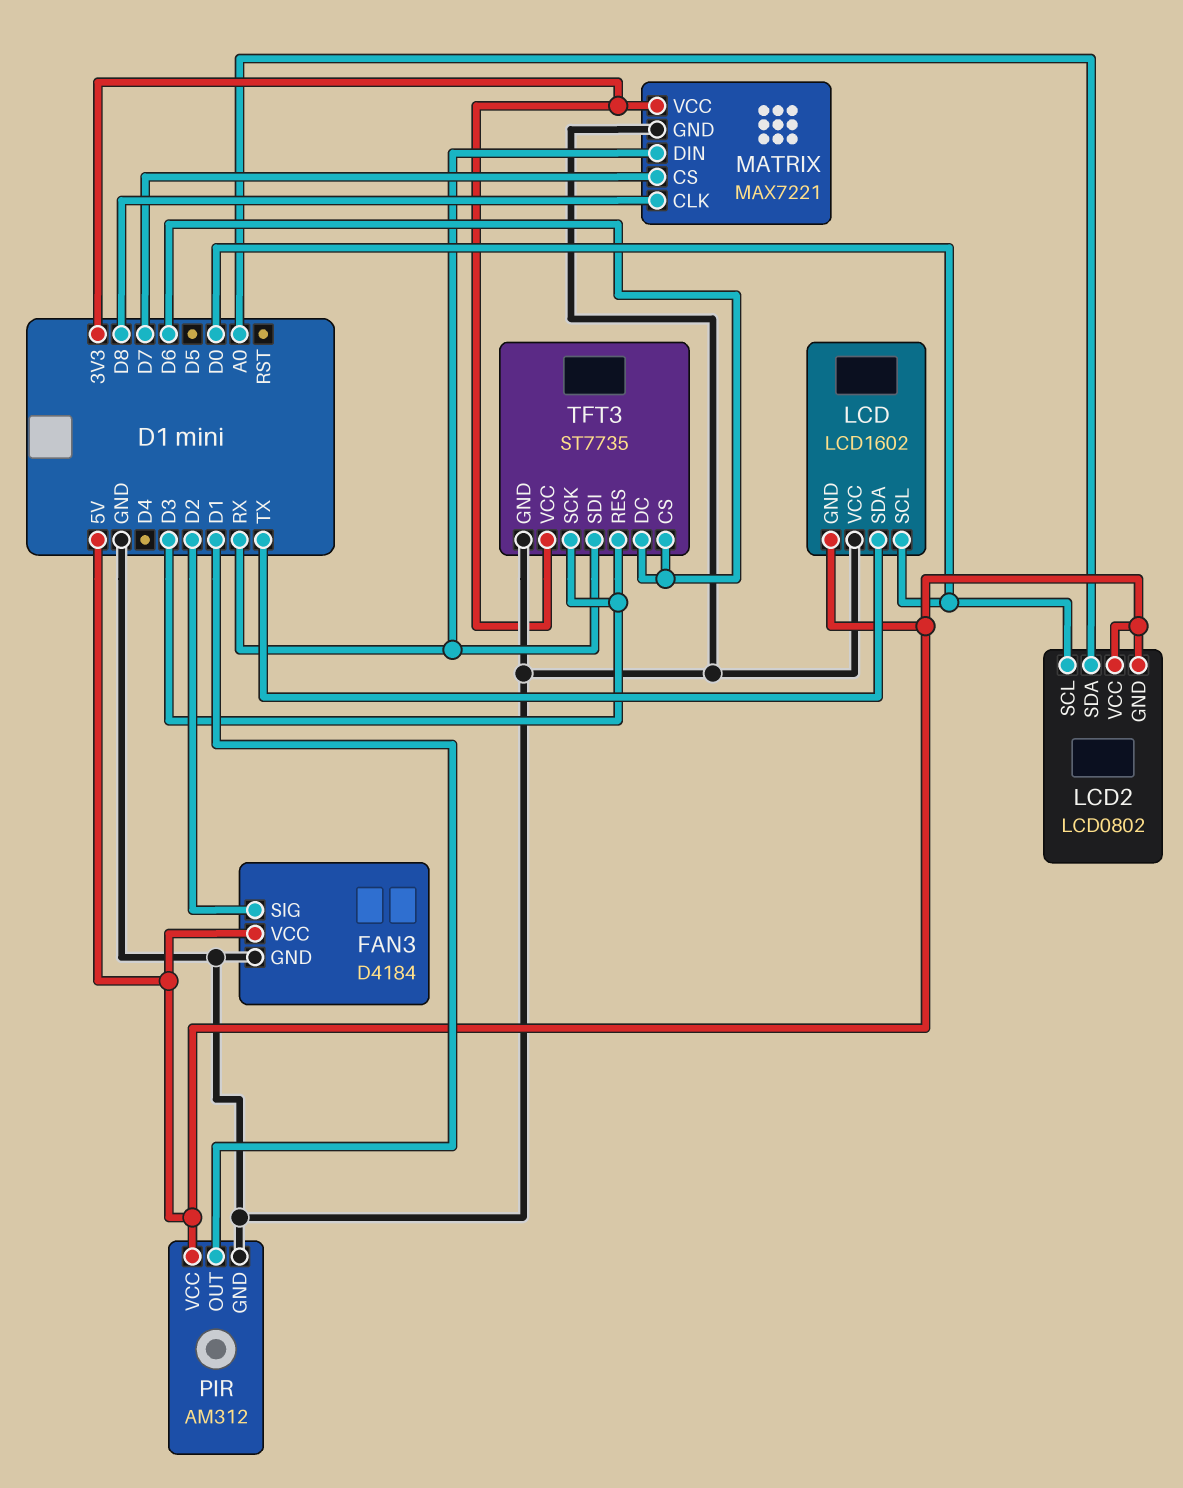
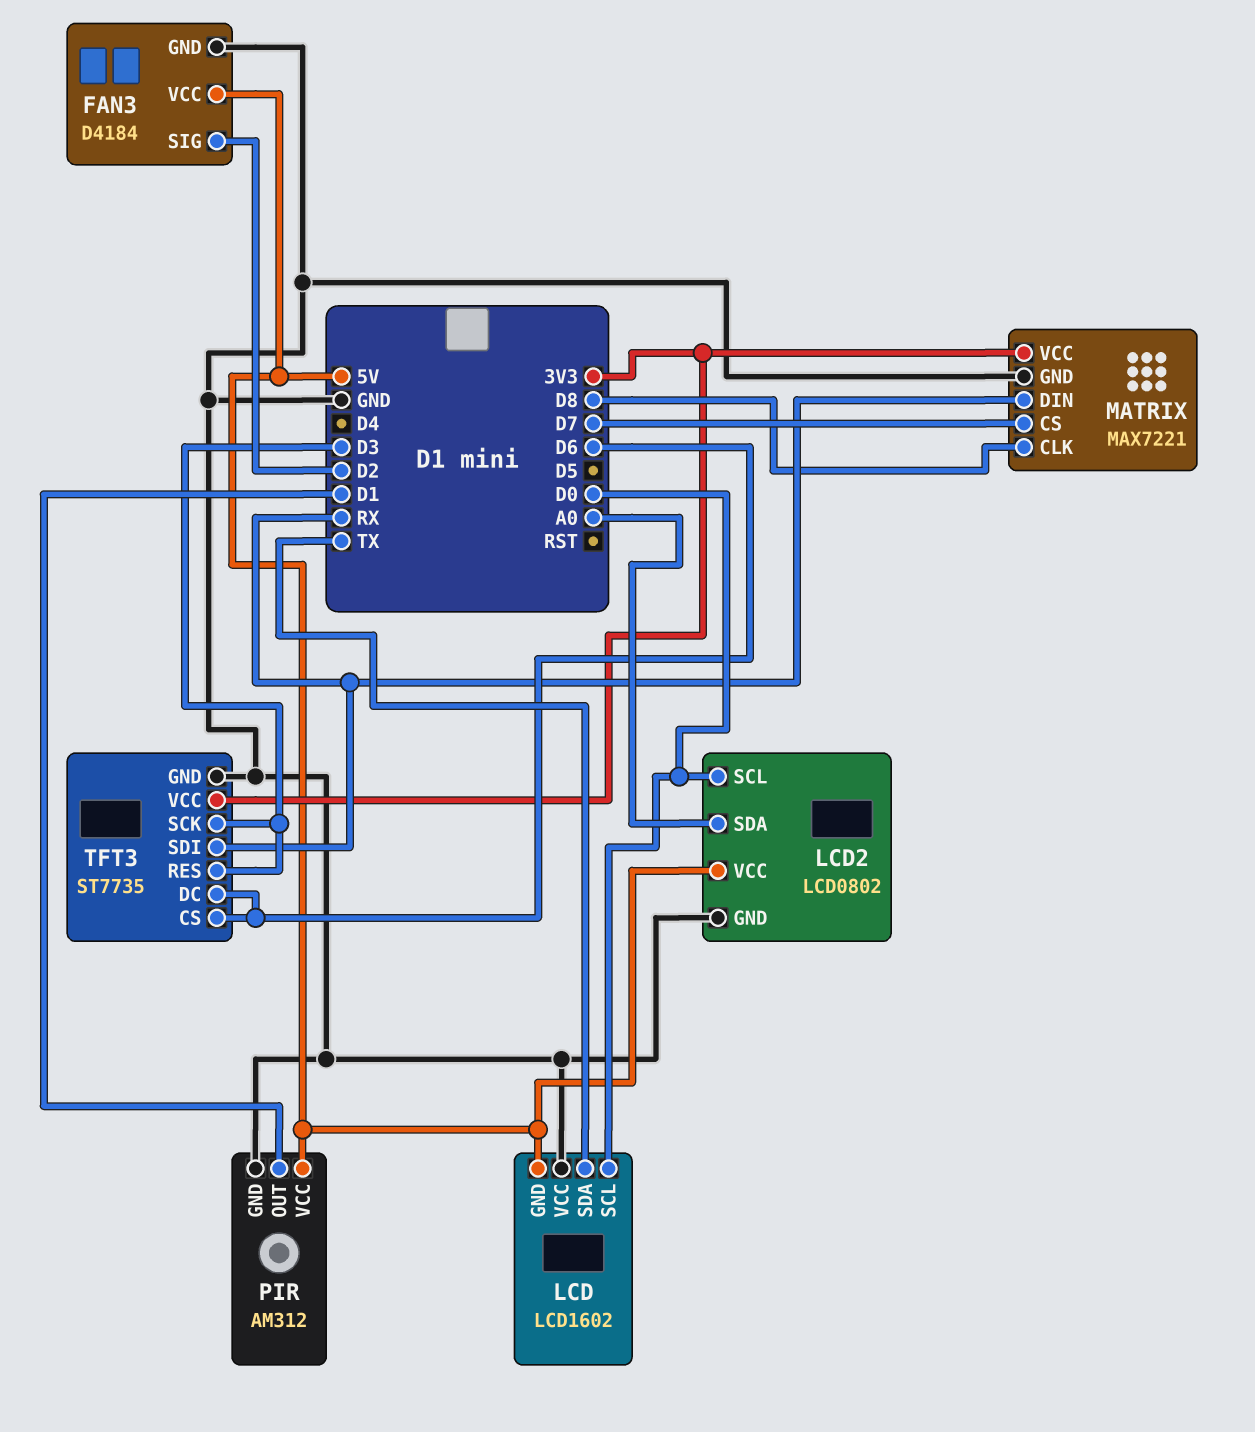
LCD2 pin GND: 5V -> GND

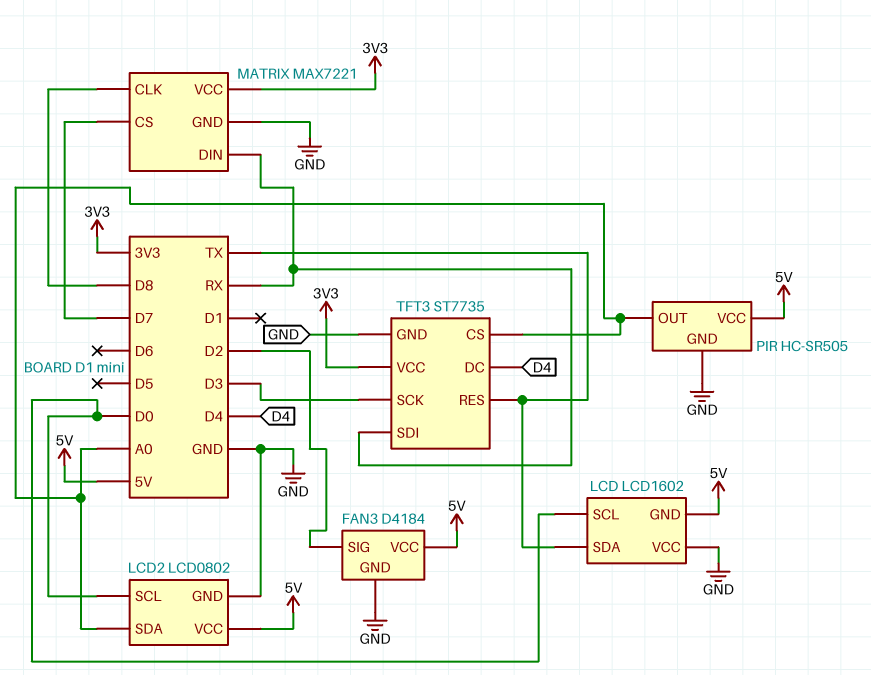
PIR: AM312 -> HC-SR505
PIR pin OUT: D1 -> A0
TFT3 pin CS: D6 -> A0
TFT3 pin DC: D6 -> D4
TFT3 pin RES: D3 -> TX

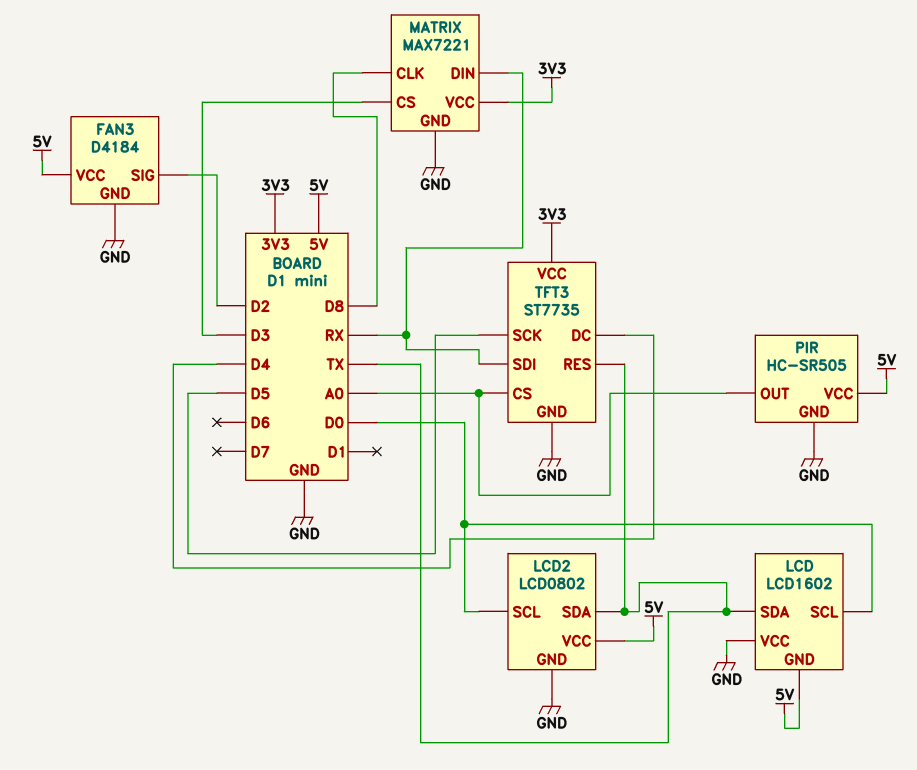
LCD2 pin SDA: A0 -> TX
MATRIX pin CS: D7 -> D3
TFT3 pin SCK: D3 -> D5

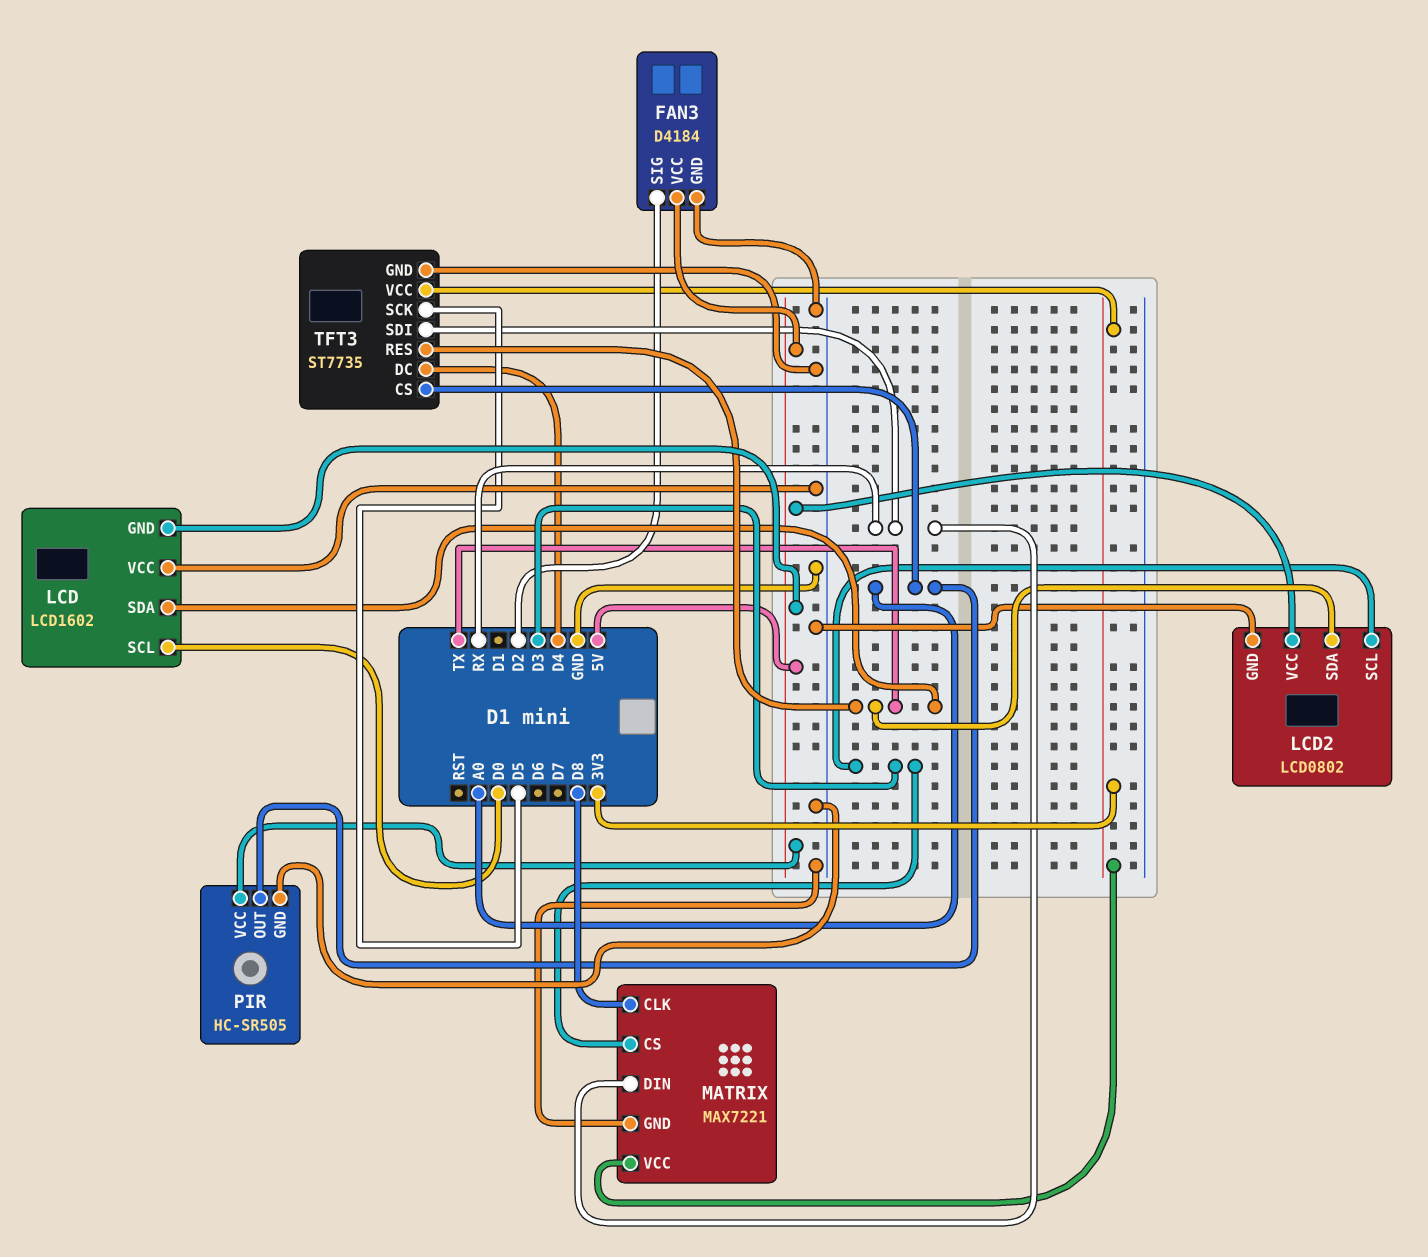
LCD2 pin SCL: D0 -> D3

